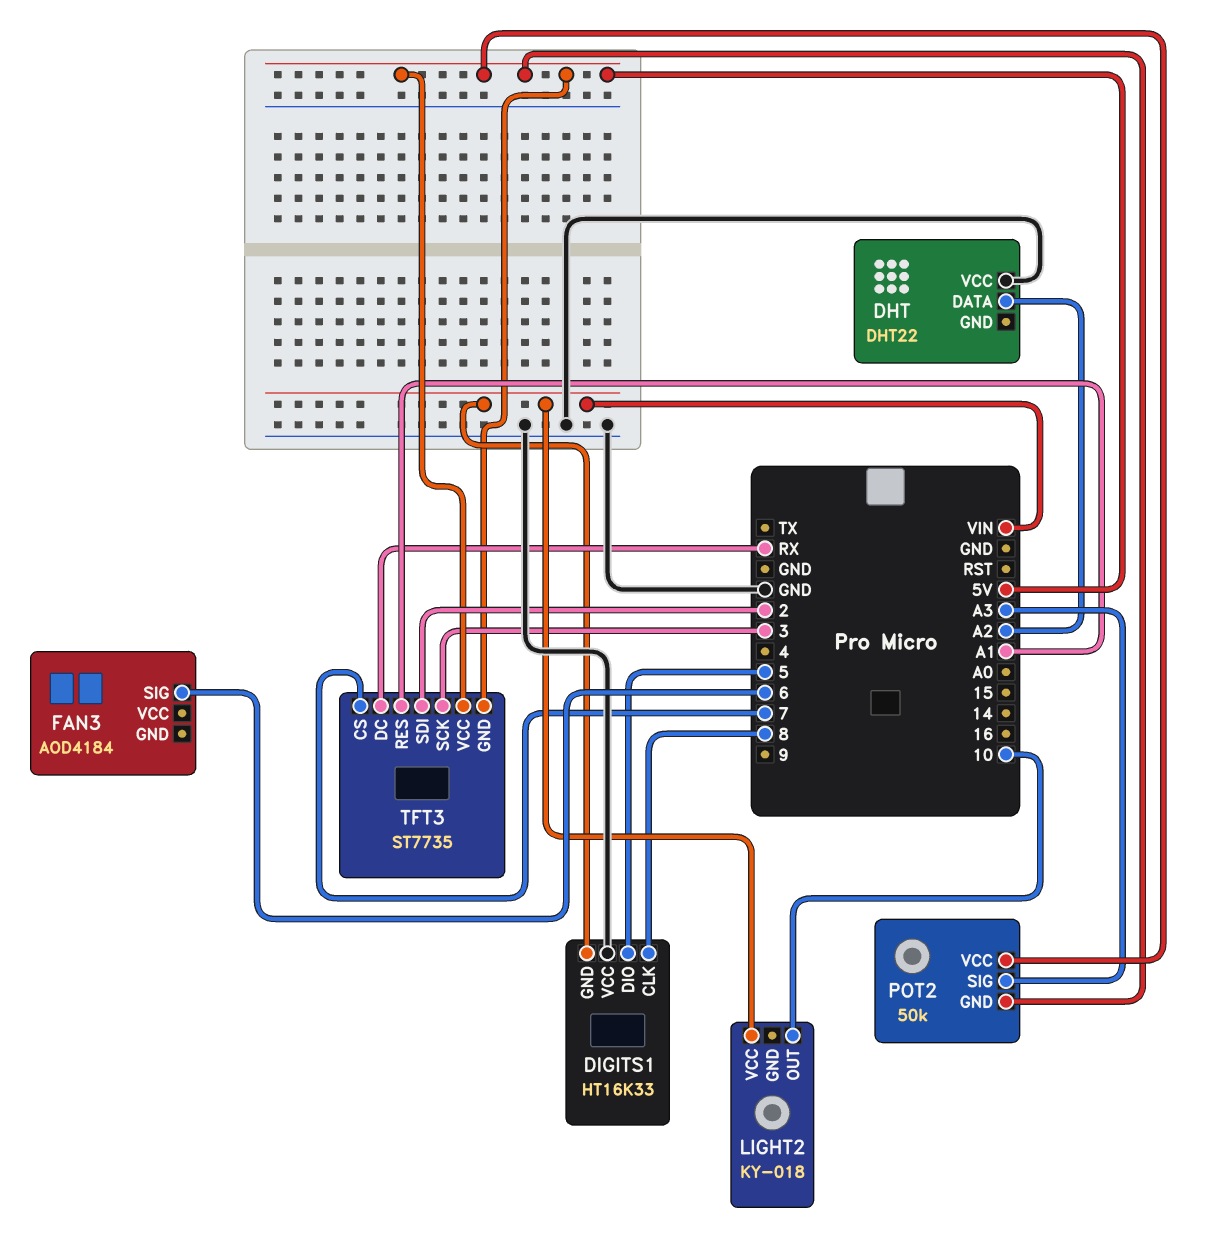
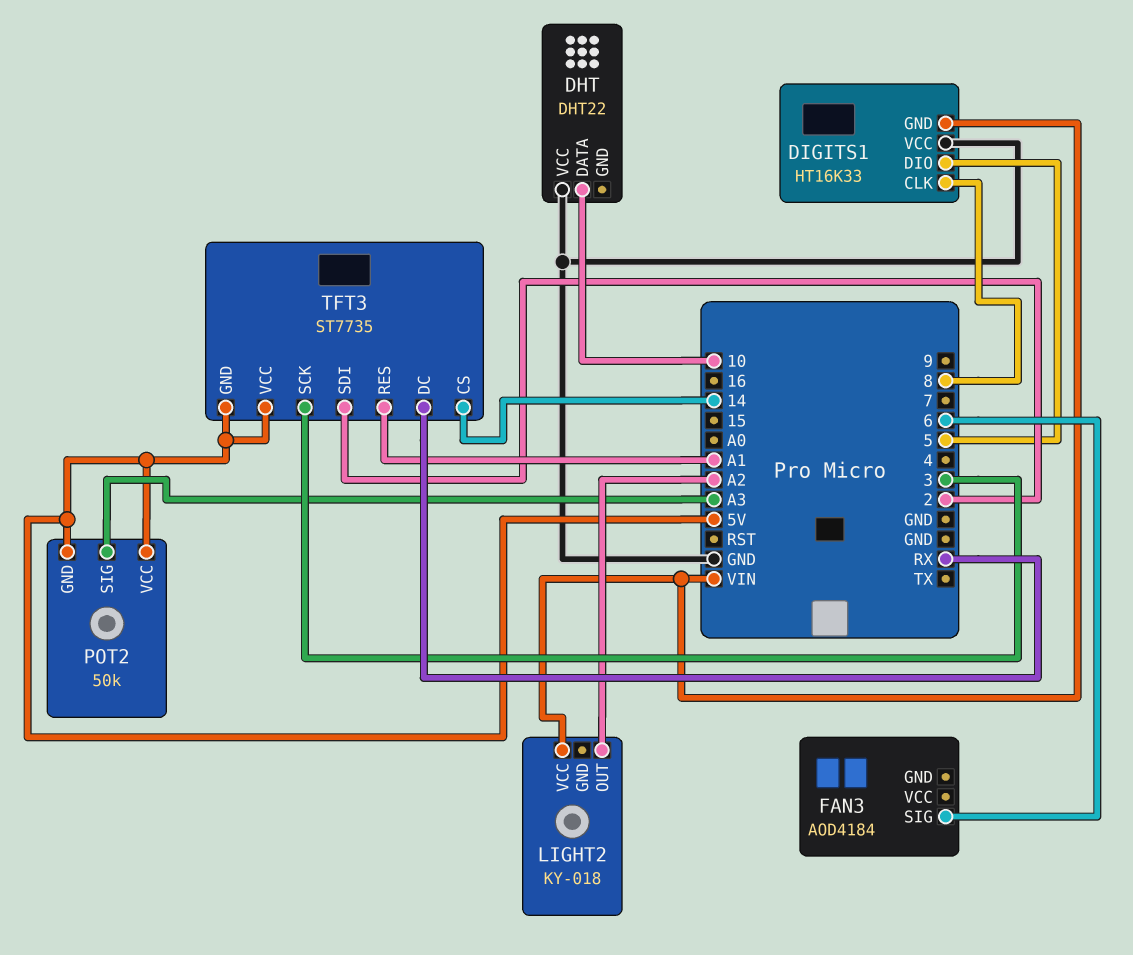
DHT pin DATA: A2 -> 10
LIGHT2 pin OUT: 10 -> A2
TFT3 pin CS: 7 -> 14

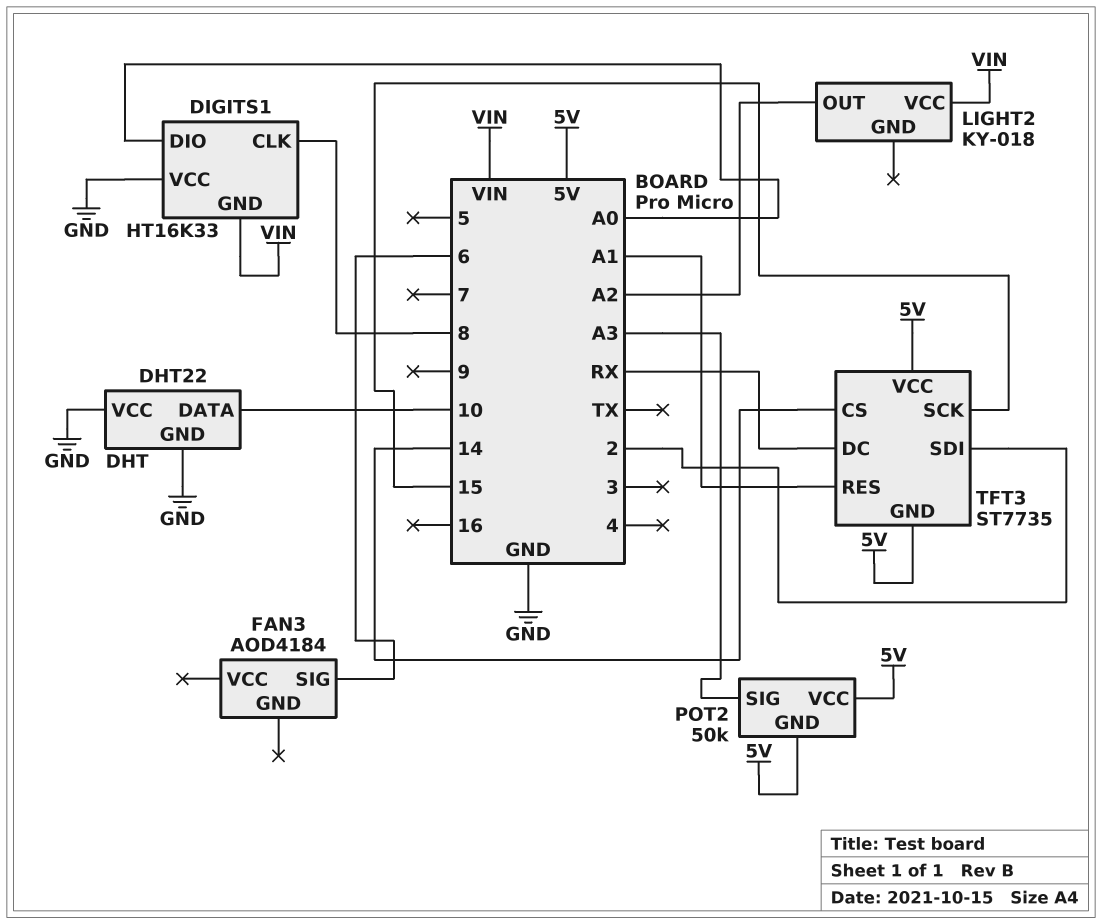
DHT pin GND: none -> GND
DIGITS1 pin DIO: 5 -> A0
TFT3 pin SCK: 3 -> 15

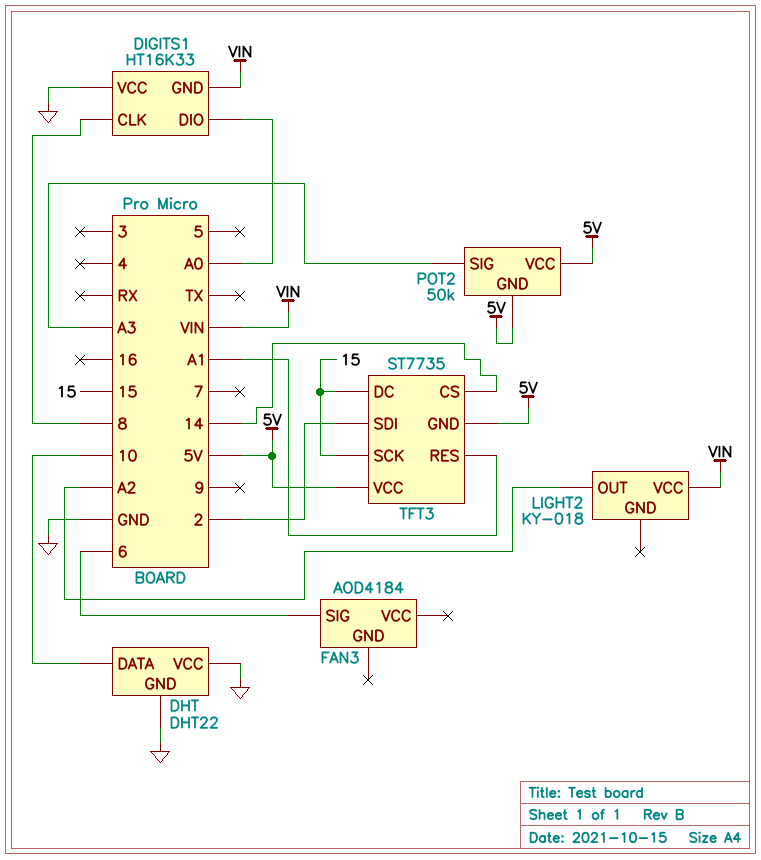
TFT3 pin DC: RX -> 15

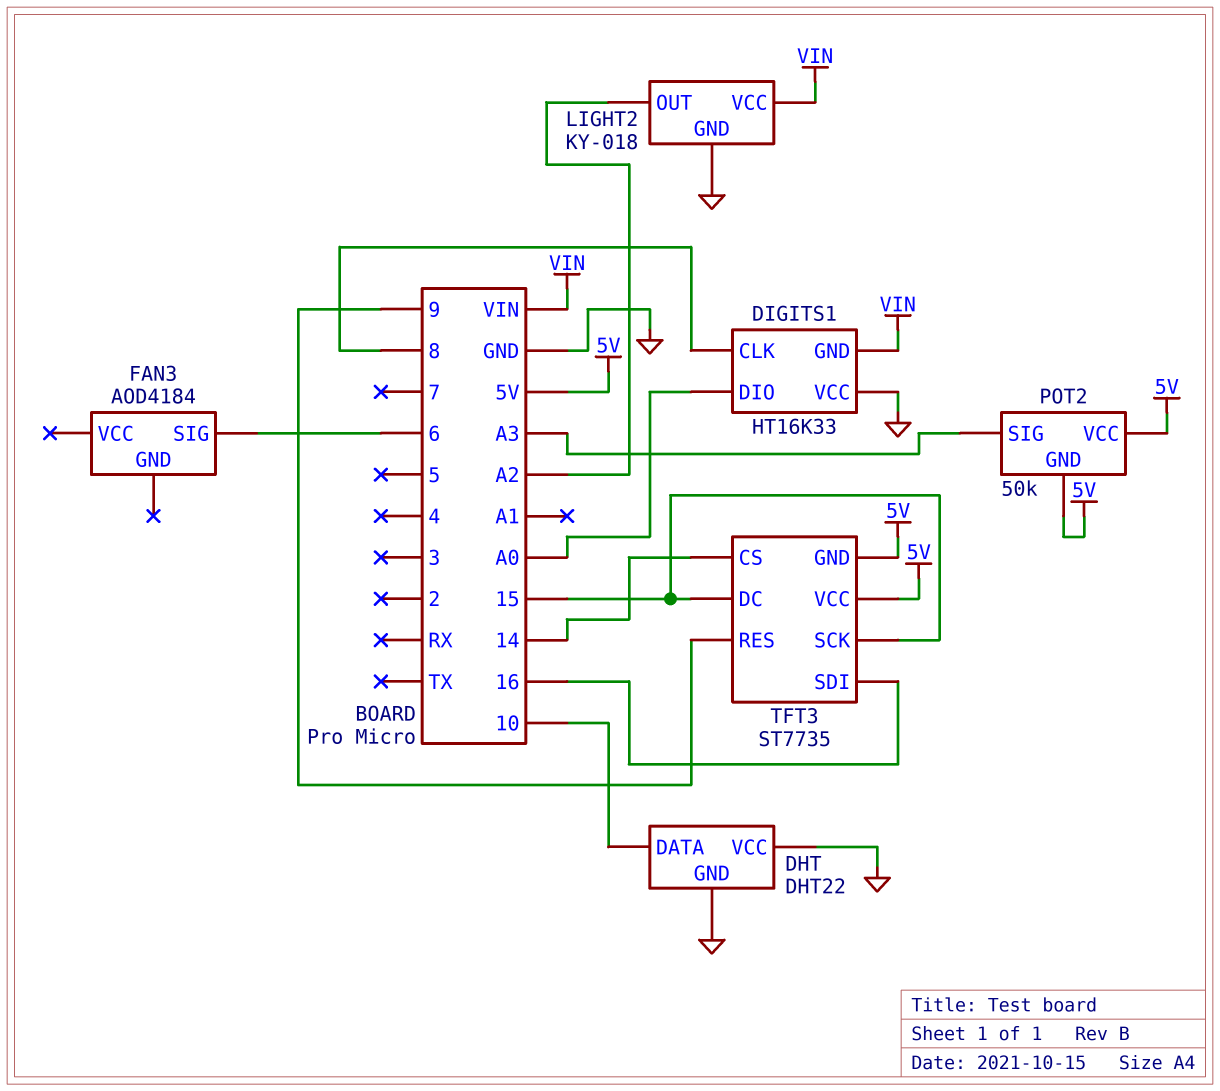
LIGHT2 pin GND: none -> GND
TFT3 pin RES: A1 -> 9
TFT3 pin SDI: 2 -> 16

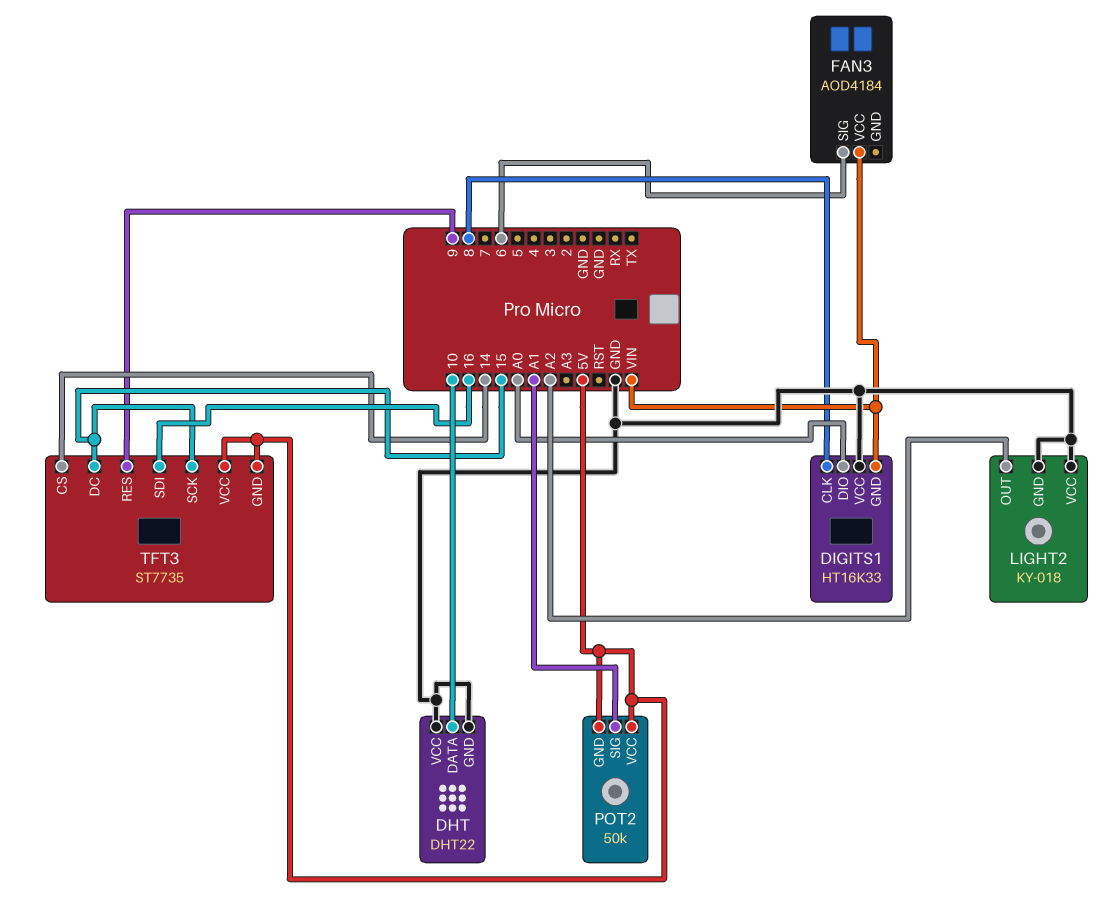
FAN3 pin VCC: none -> VIN
LIGHT2 pin VCC: VIN -> GND
POT2 pin SIG: A3 -> A1

